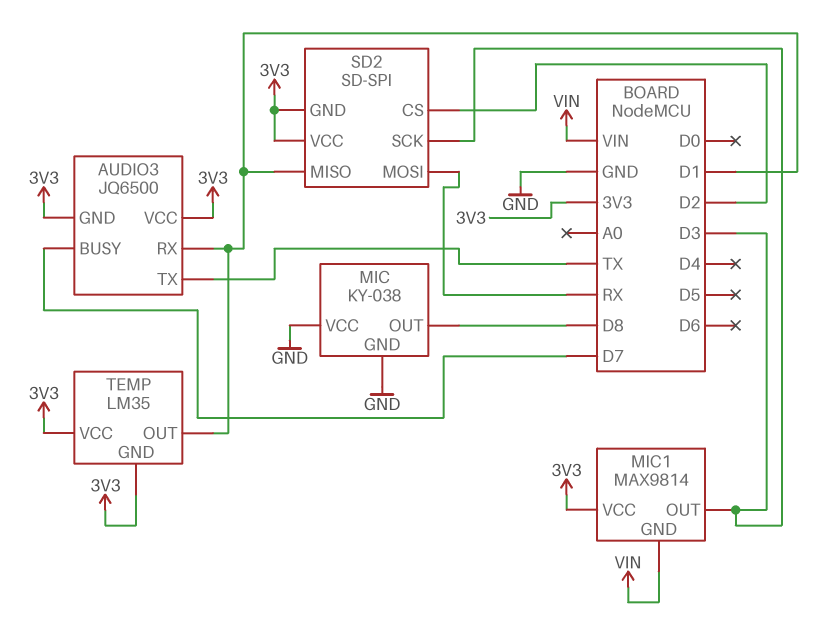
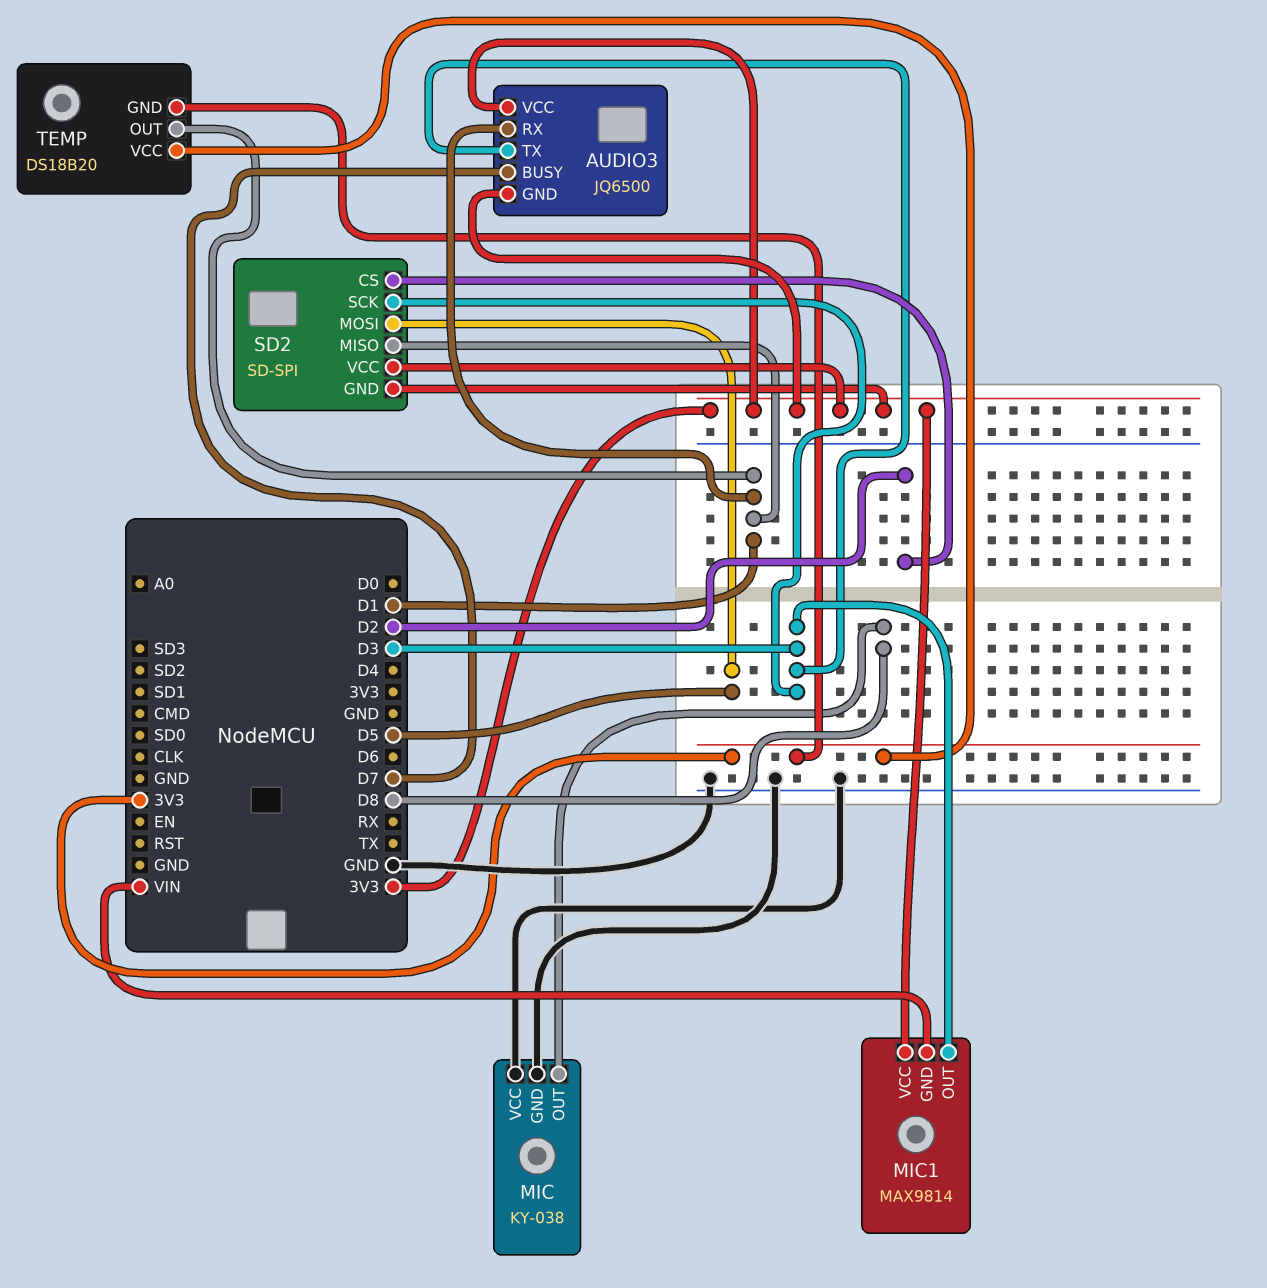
AUDIO3 pin TX: TX -> D3
SD2 pin MOSI: RX -> D5
TEMP: LM35 -> DS18B20

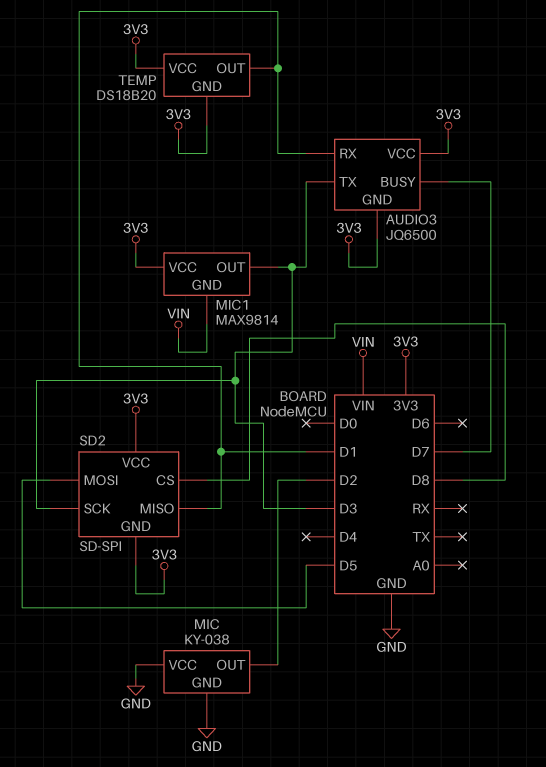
MIC pin OUT: D8 -> D2
SD2 pin CS: D2 -> D8

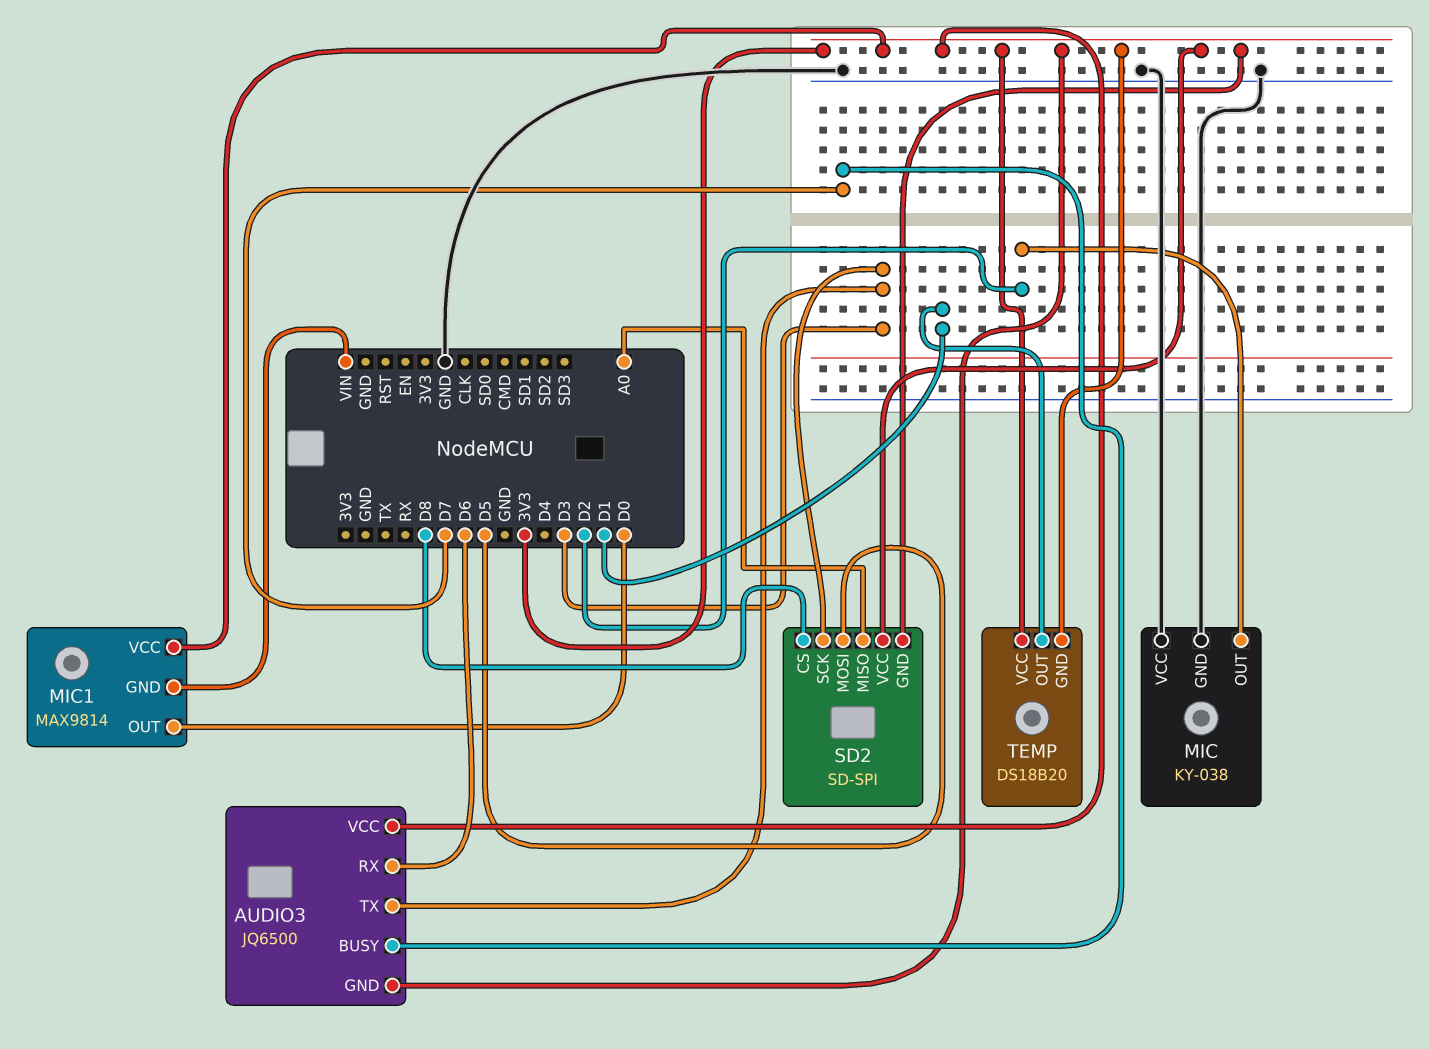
AUDIO3 pin RX: D1 -> D6
MIC1 pin OUT: D3 -> D0
SD2 pin MISO: D1 -> A0

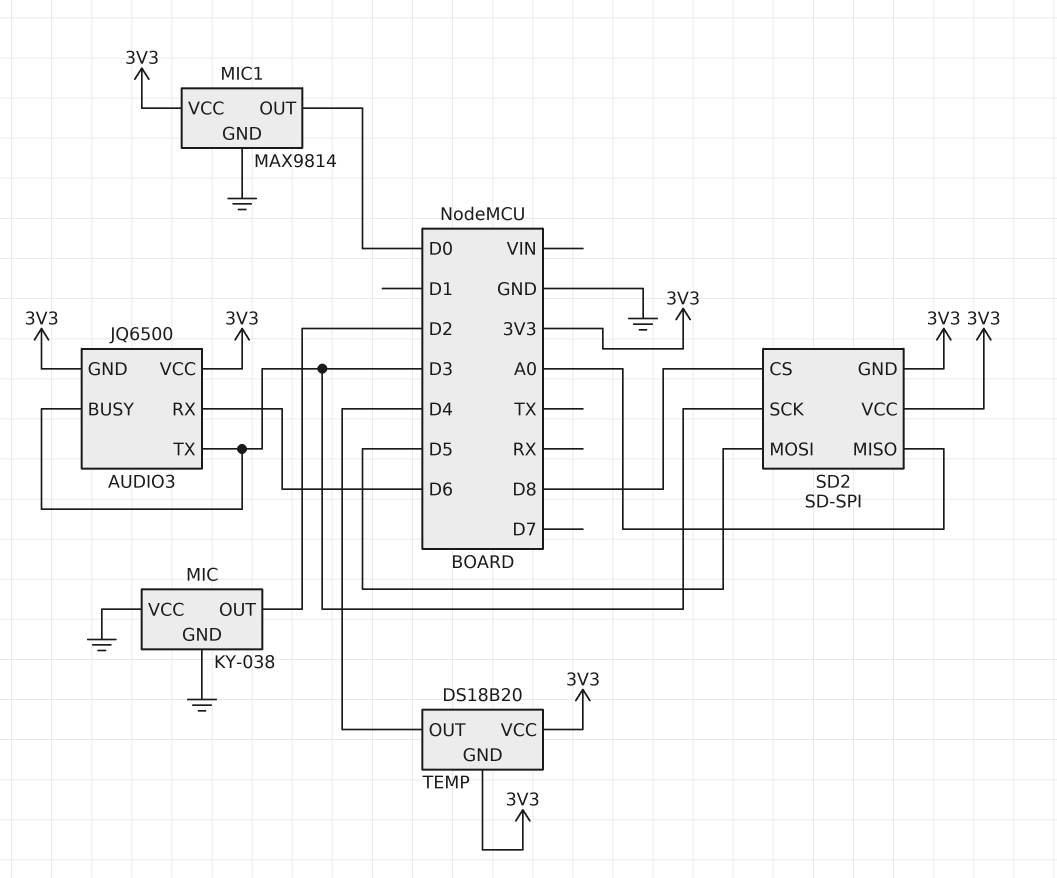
AUDIO3 pin BUSY: D7 -> D3
MIC1 pin GND: VIN -> GND
TEMP pin OUT: D1 -> D4

